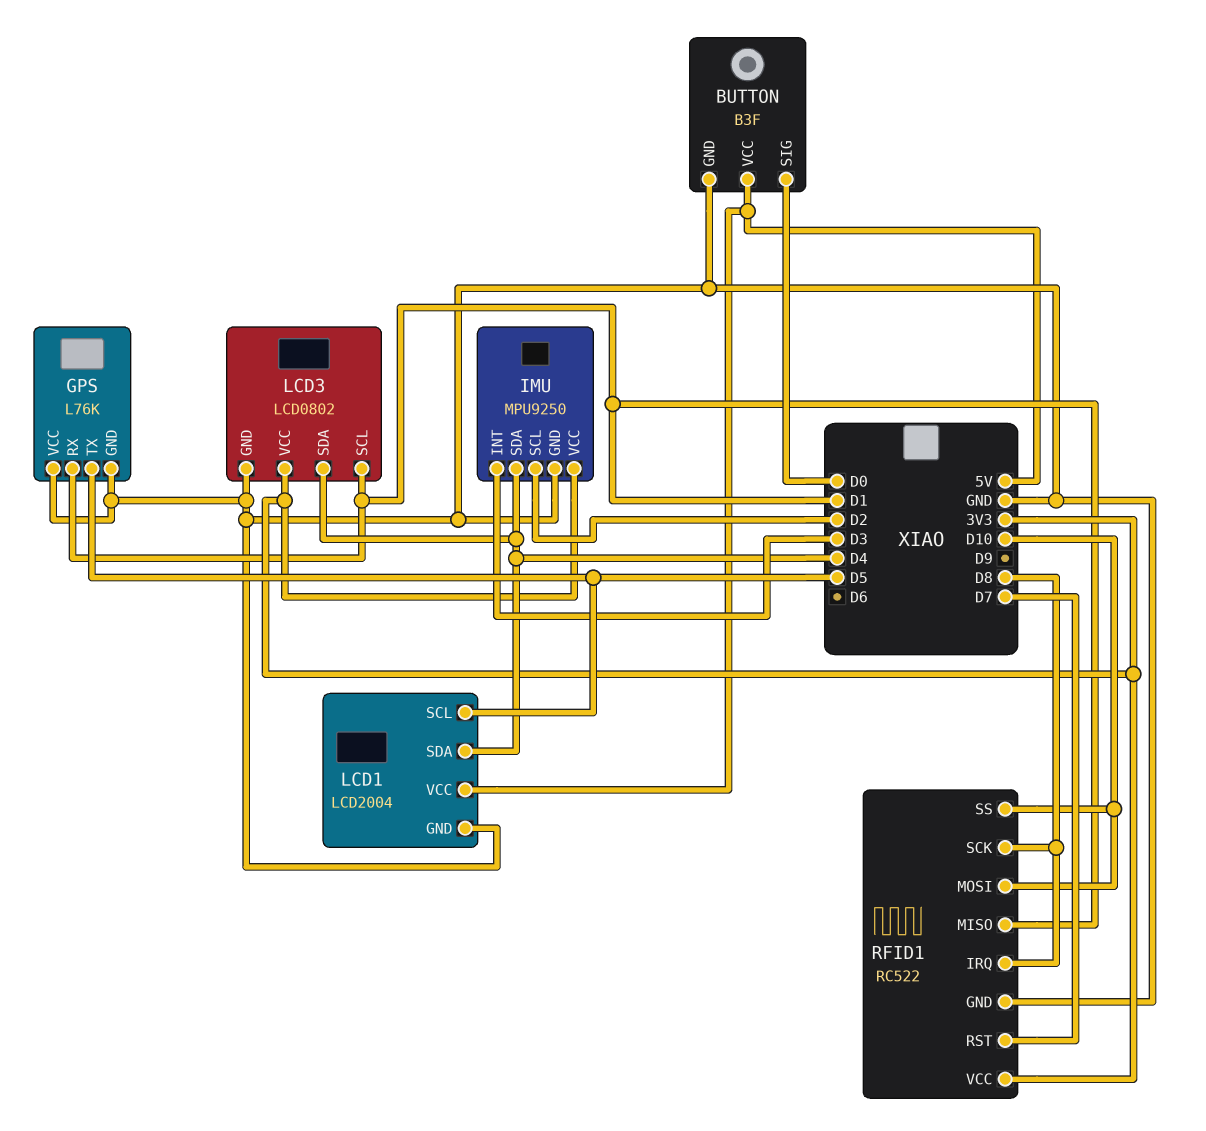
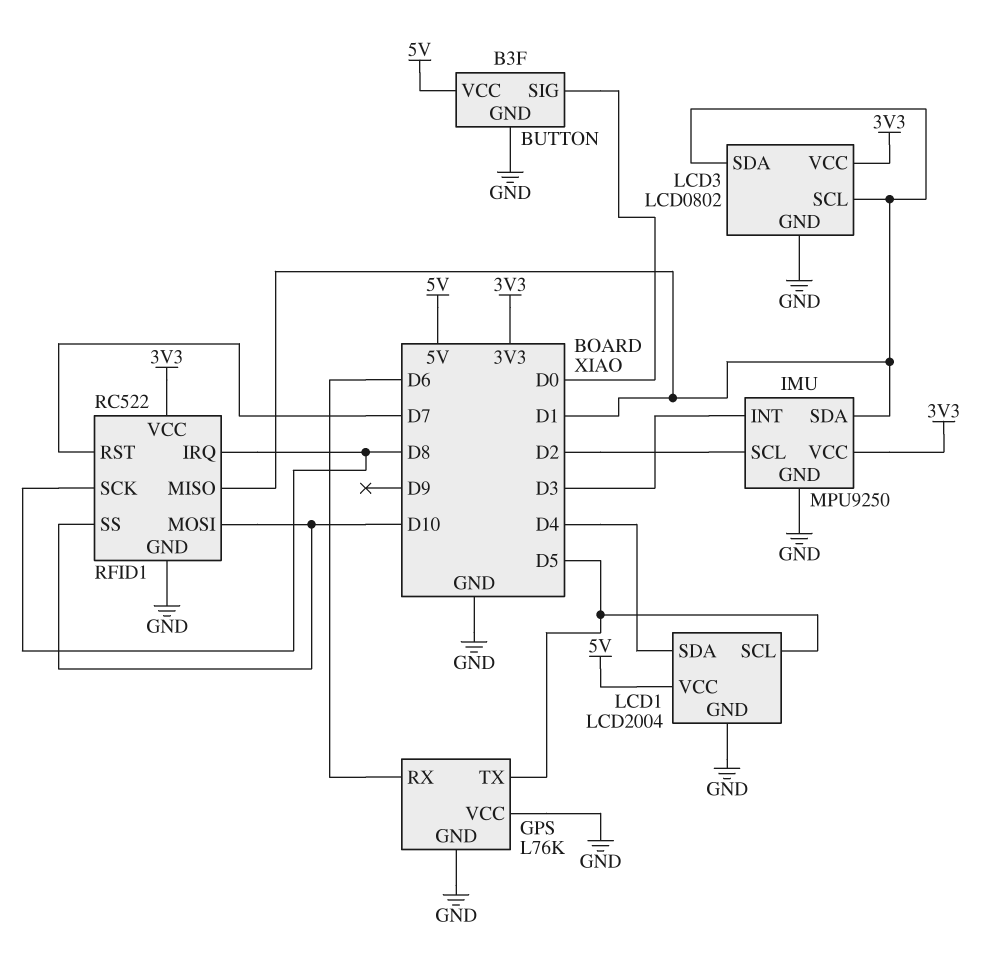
GPS pin RX: D1 -> D6
IMU pin SDA: D4 -> D1
LCD3 pin SDA: D4 -> D1

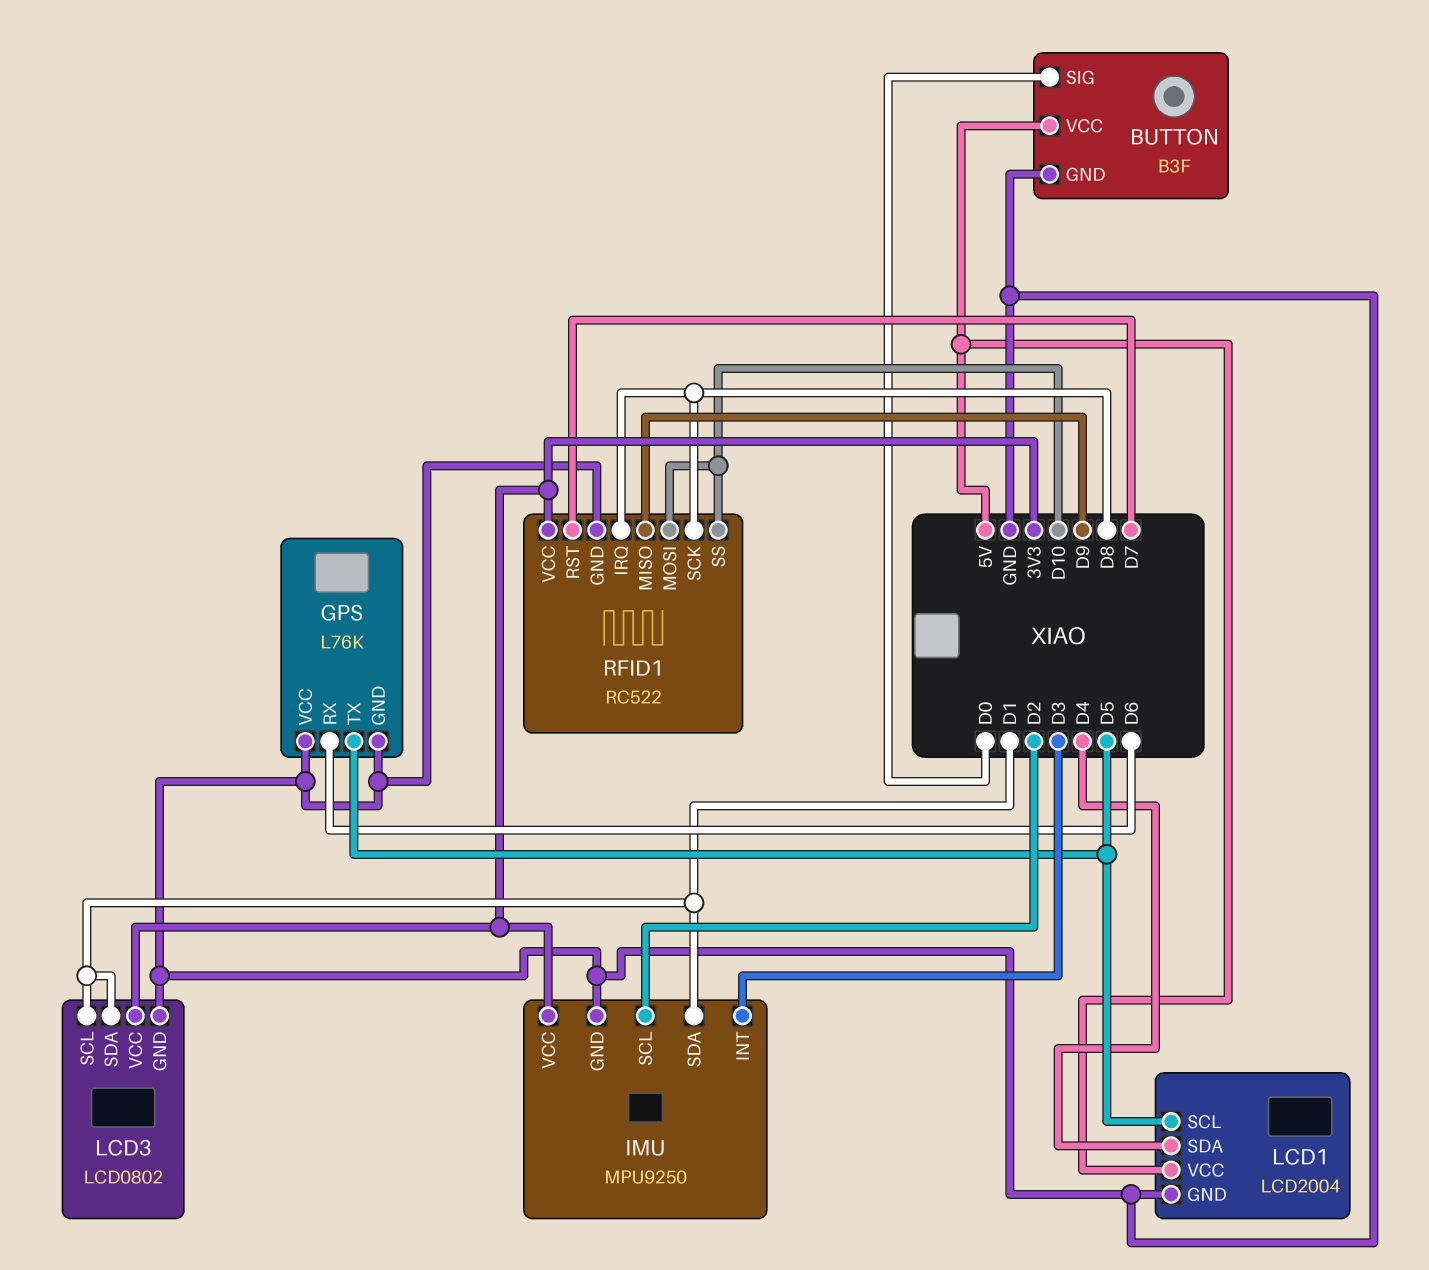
RFID1 pin MISO: D1 -> D9

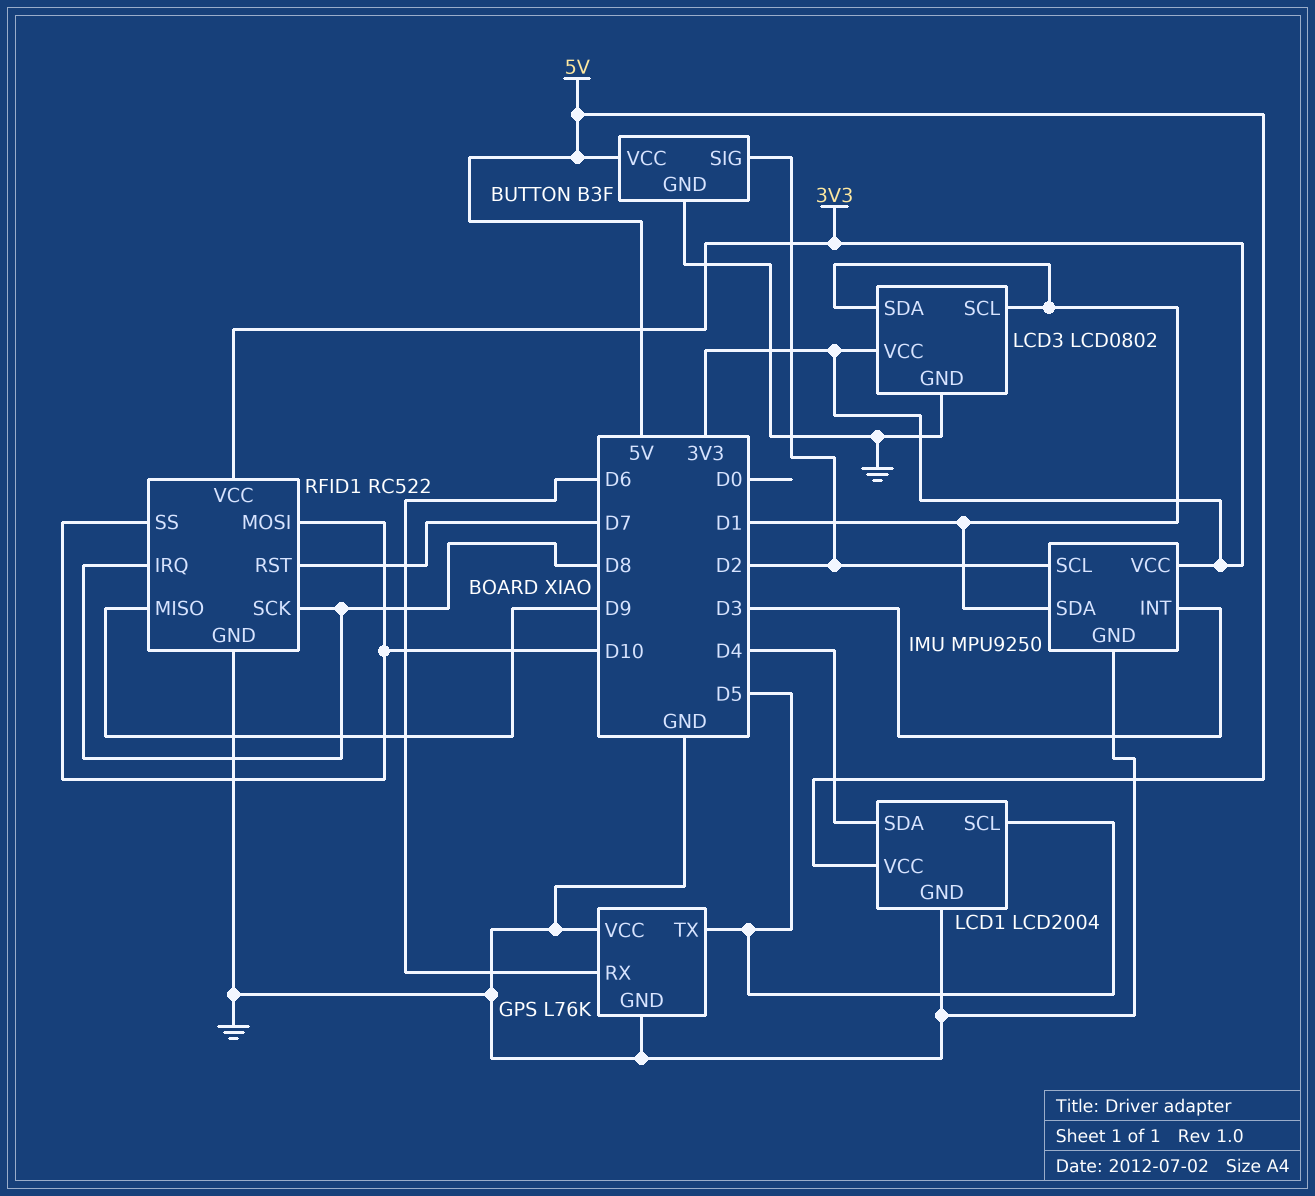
BUTTON pin SIG: D0 -> D2

